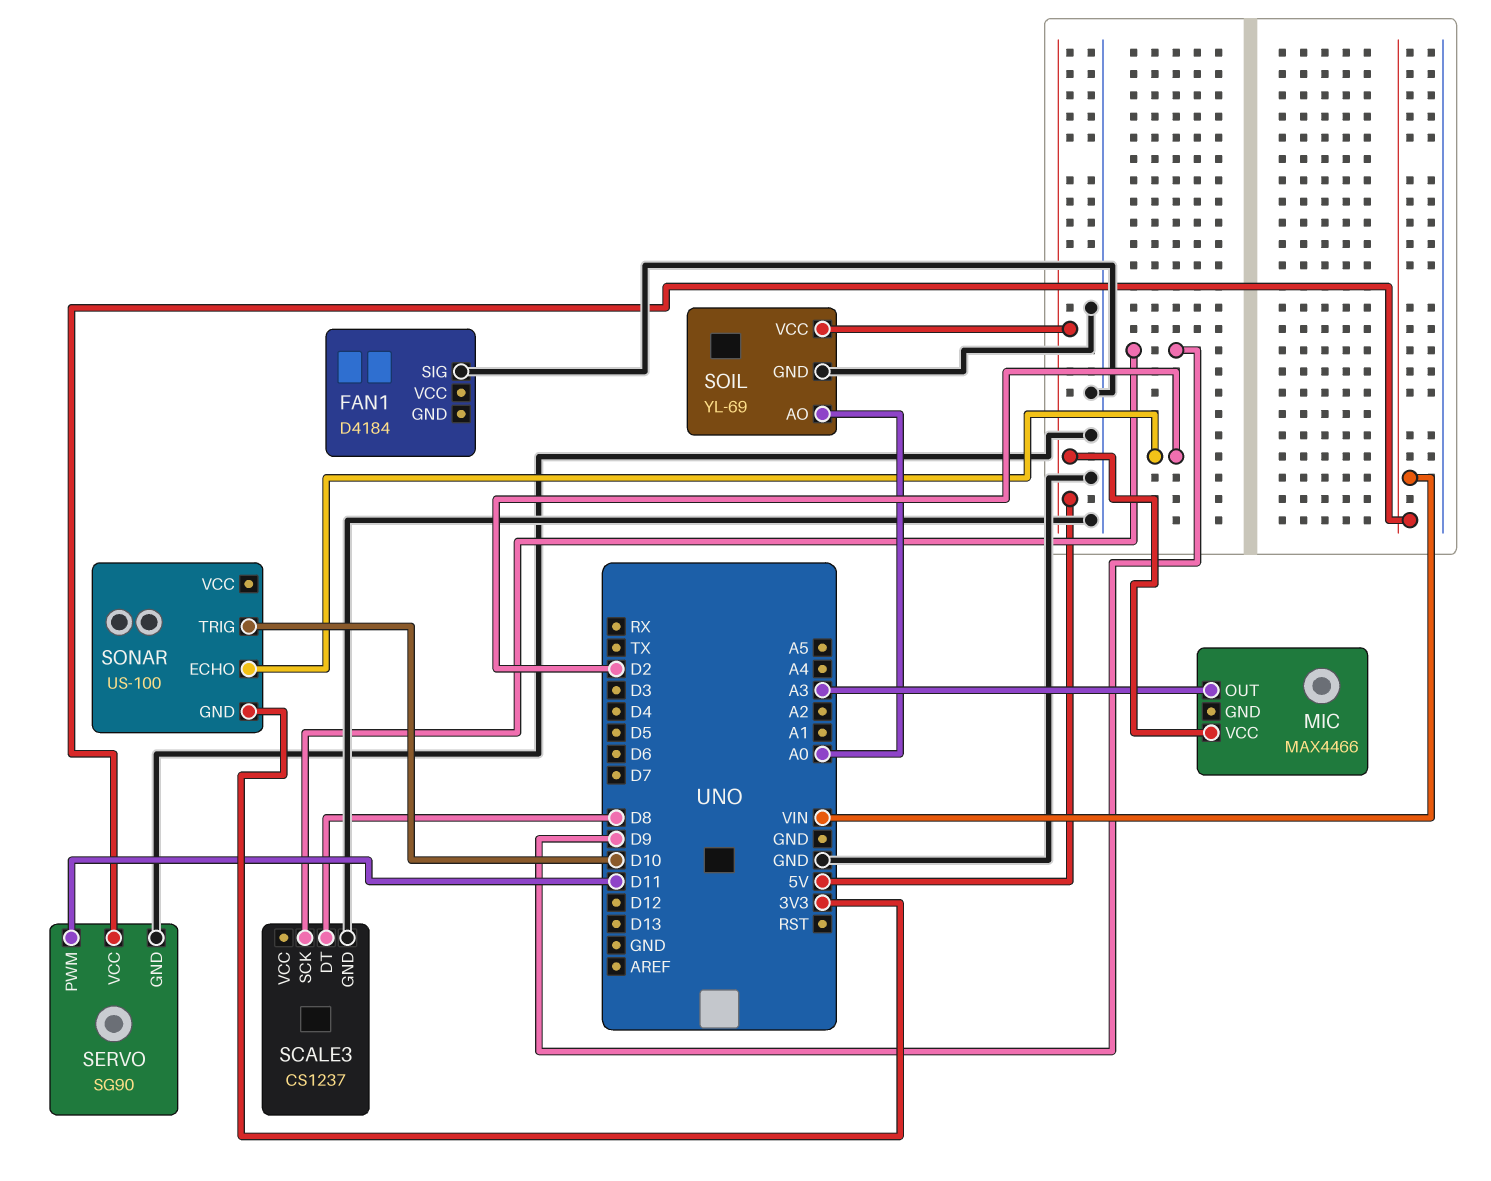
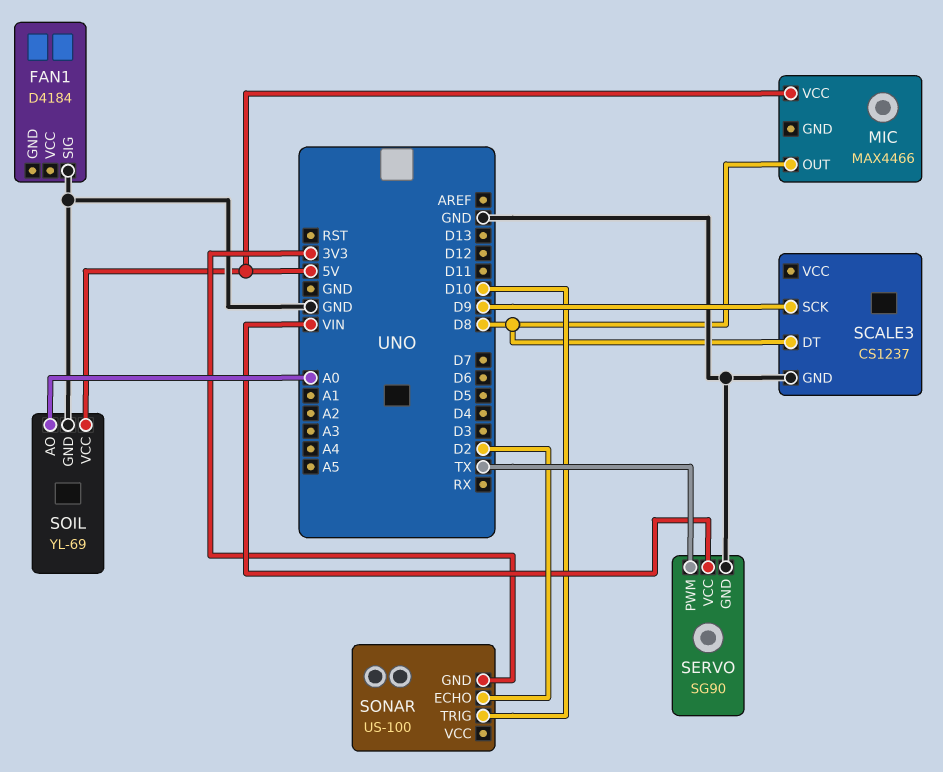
MIC pin OUT: A3 -> D8
SERVO pin PWM: D11 -> TX

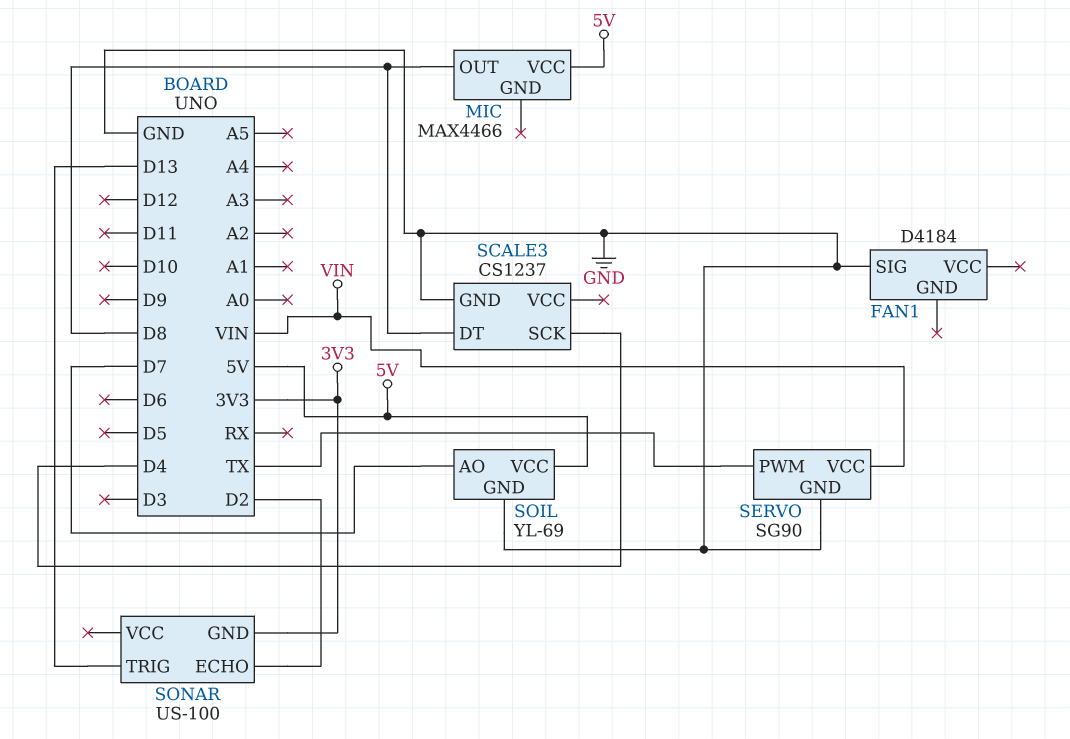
SCALE3 pin SCK: D9 -> D4
SOIL pin AO: A0 -> D7
SONAR pin TRIG: D10 -> D13

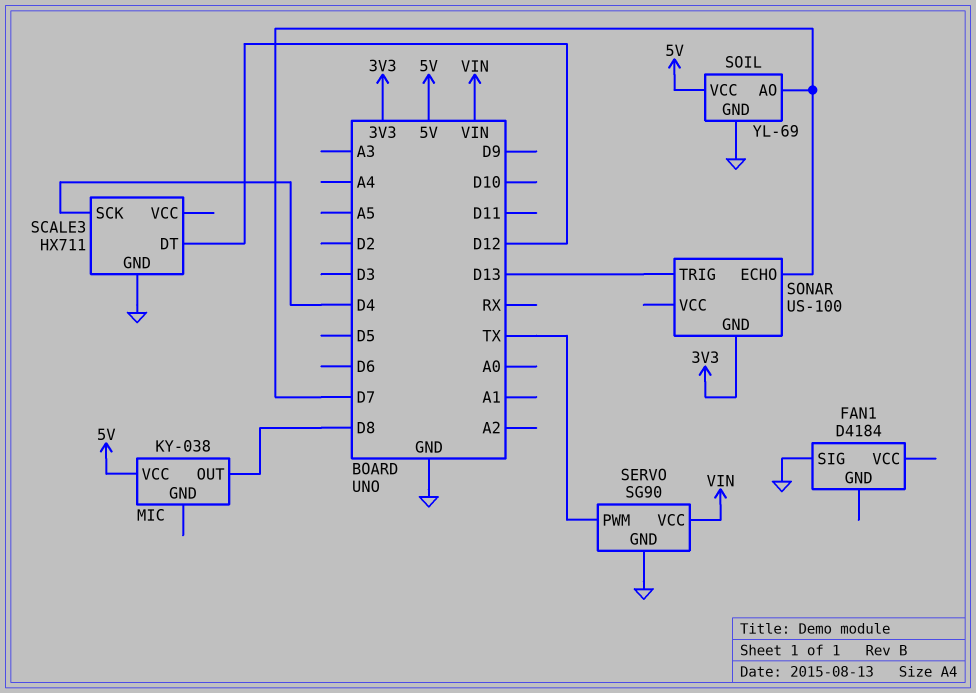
MIC: MAX4466 -> KY-038
SCALE3: CS1237 -> HX711
SCALE3 pin DT: D8 -> D12
SONAR pin ECHO: D2 -> D7

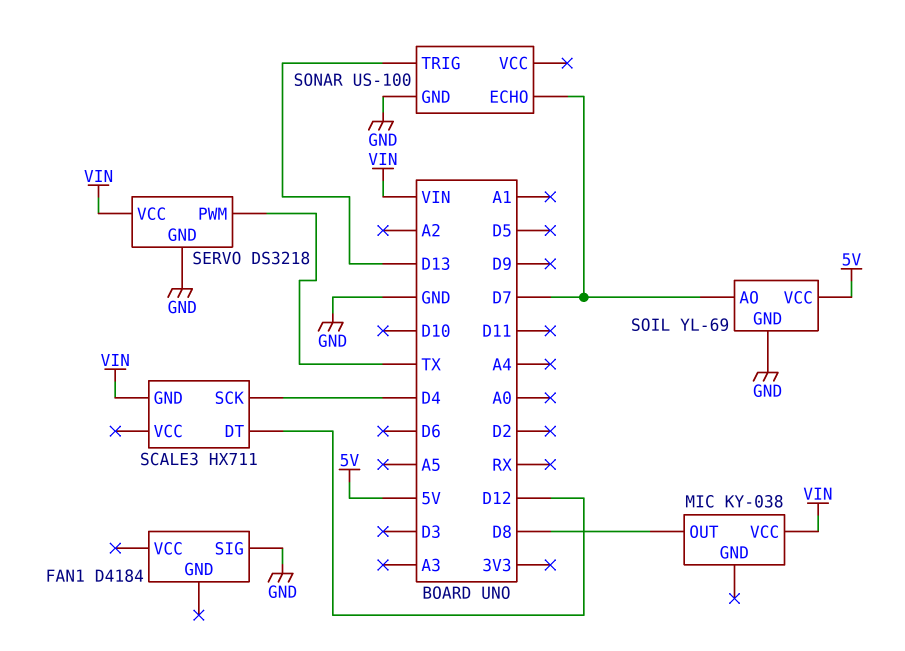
MIC pin VCC: 5V -> VIN
SCALE3 pin GND: GND -> VIN
SERVO: SG90 -> DS3218
SONAR pin GND: 3V3 -> GND

